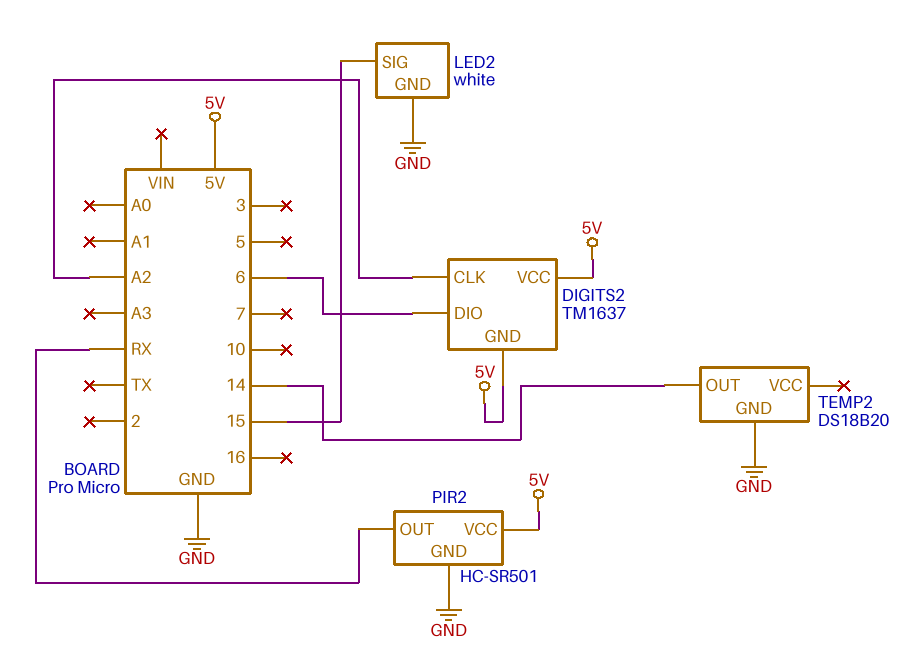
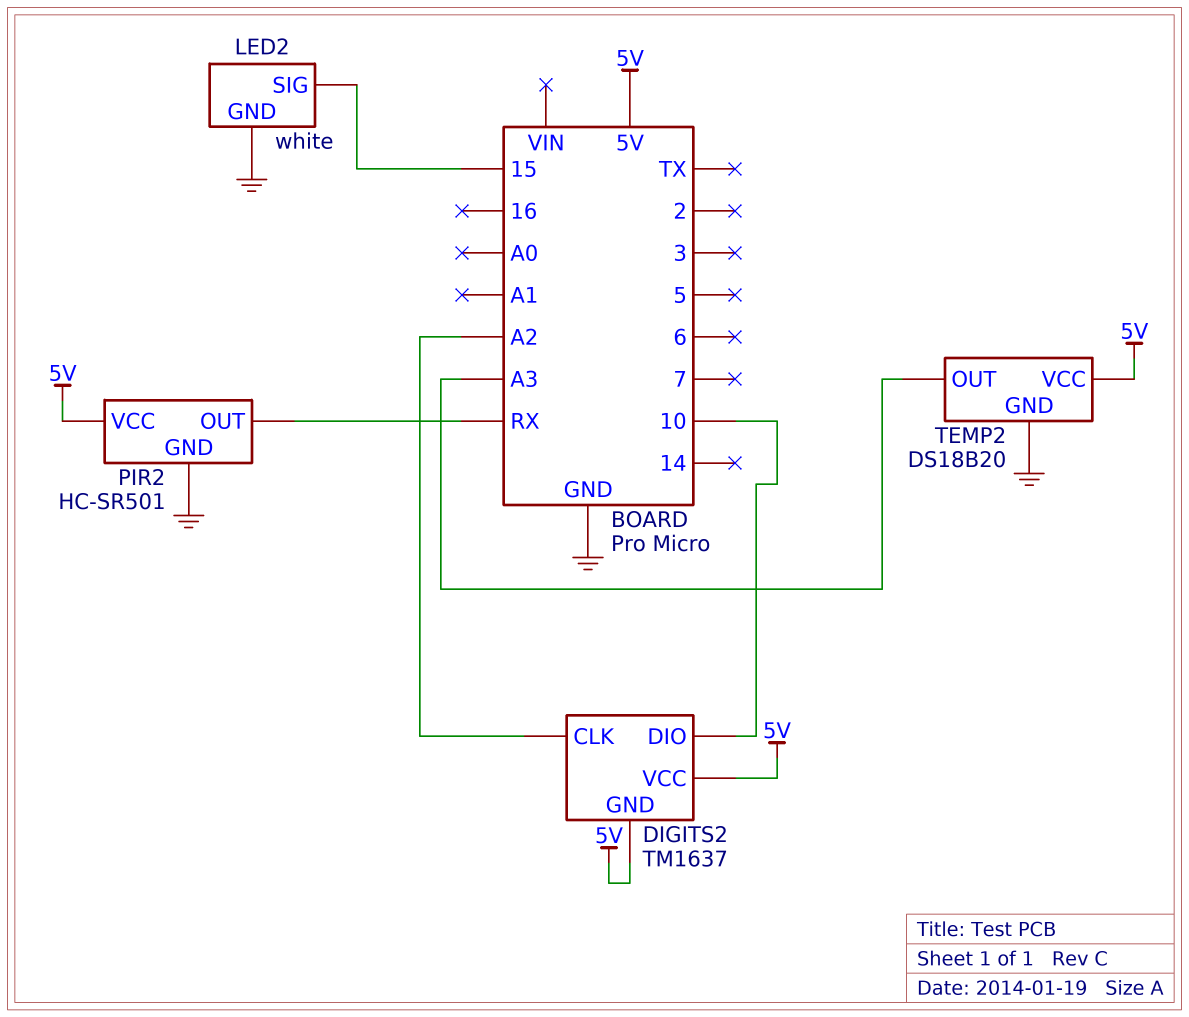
DIGITS2 pin DIO: 6 -> 10
TEMP2 pin OUT: 14 -> A3
TEMP2 pin VCC: none -> 5V

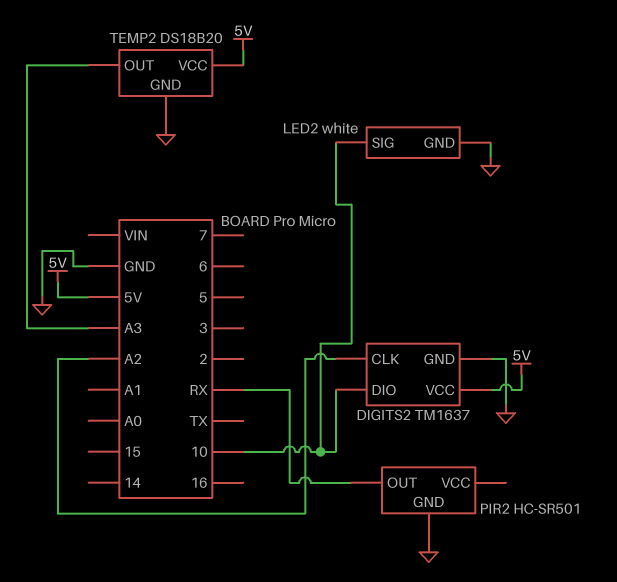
DIGITS2 pin GND: 5V -> GND
LED2 pin SIG: 15 -> 10
PIR2 pin VCC: 5V -> none

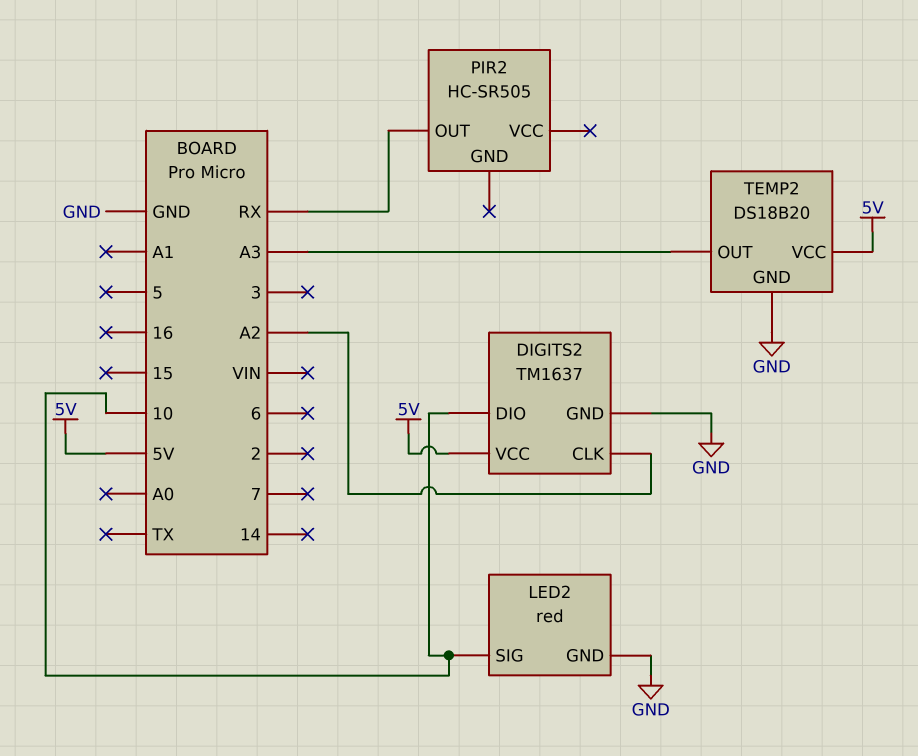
LED2: white -> red
PIR2: HC-SR501 -> HC-SR505
PIR2 pin GND: GND -> none

